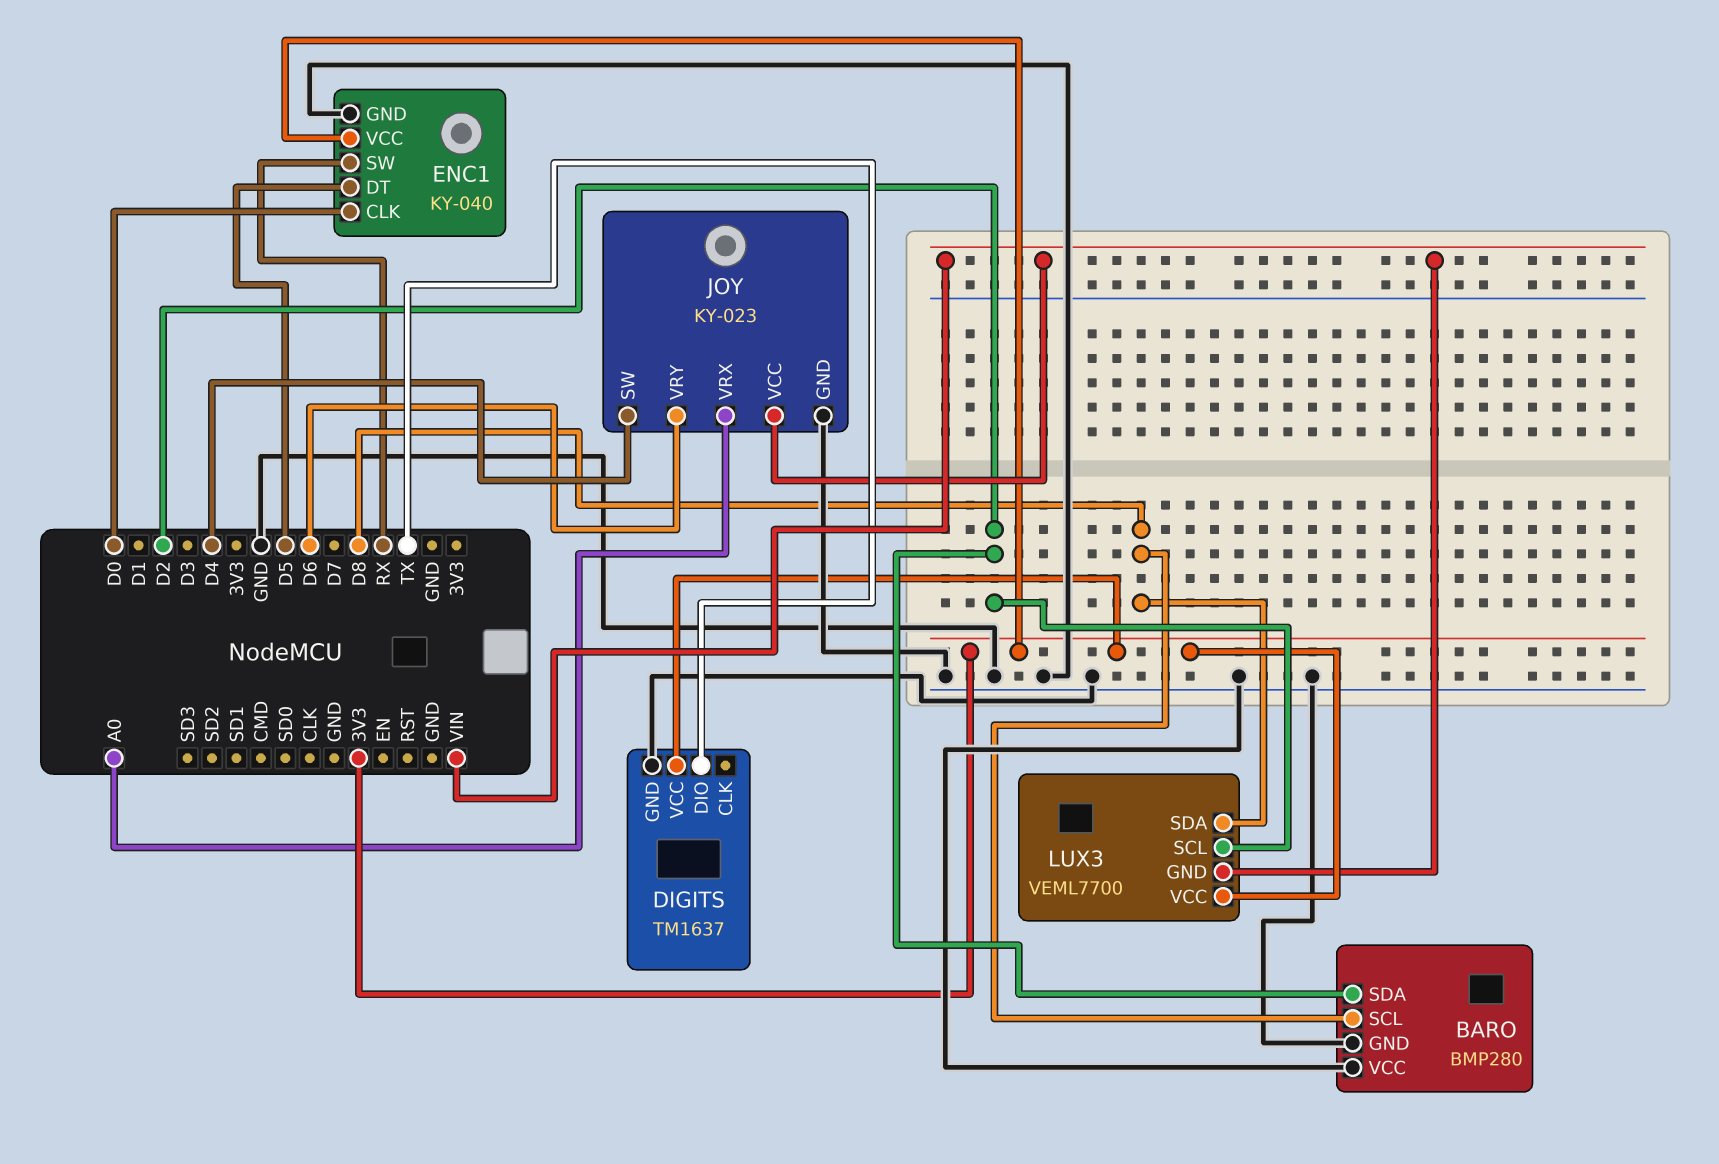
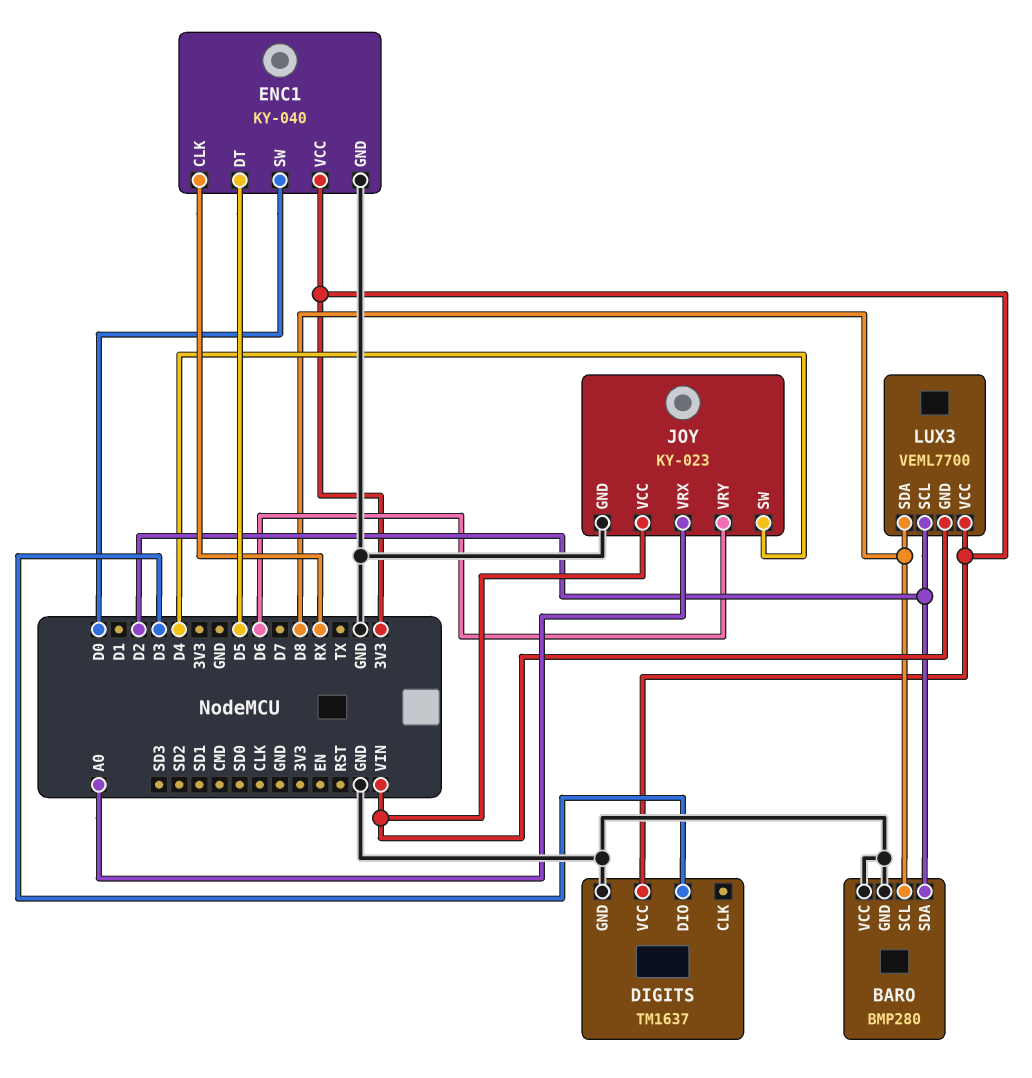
DIGITS pin DIO: TX -> D3
ENC1 pin CLK: D0 -> RX
ENC1 pin SW: RX -> D0

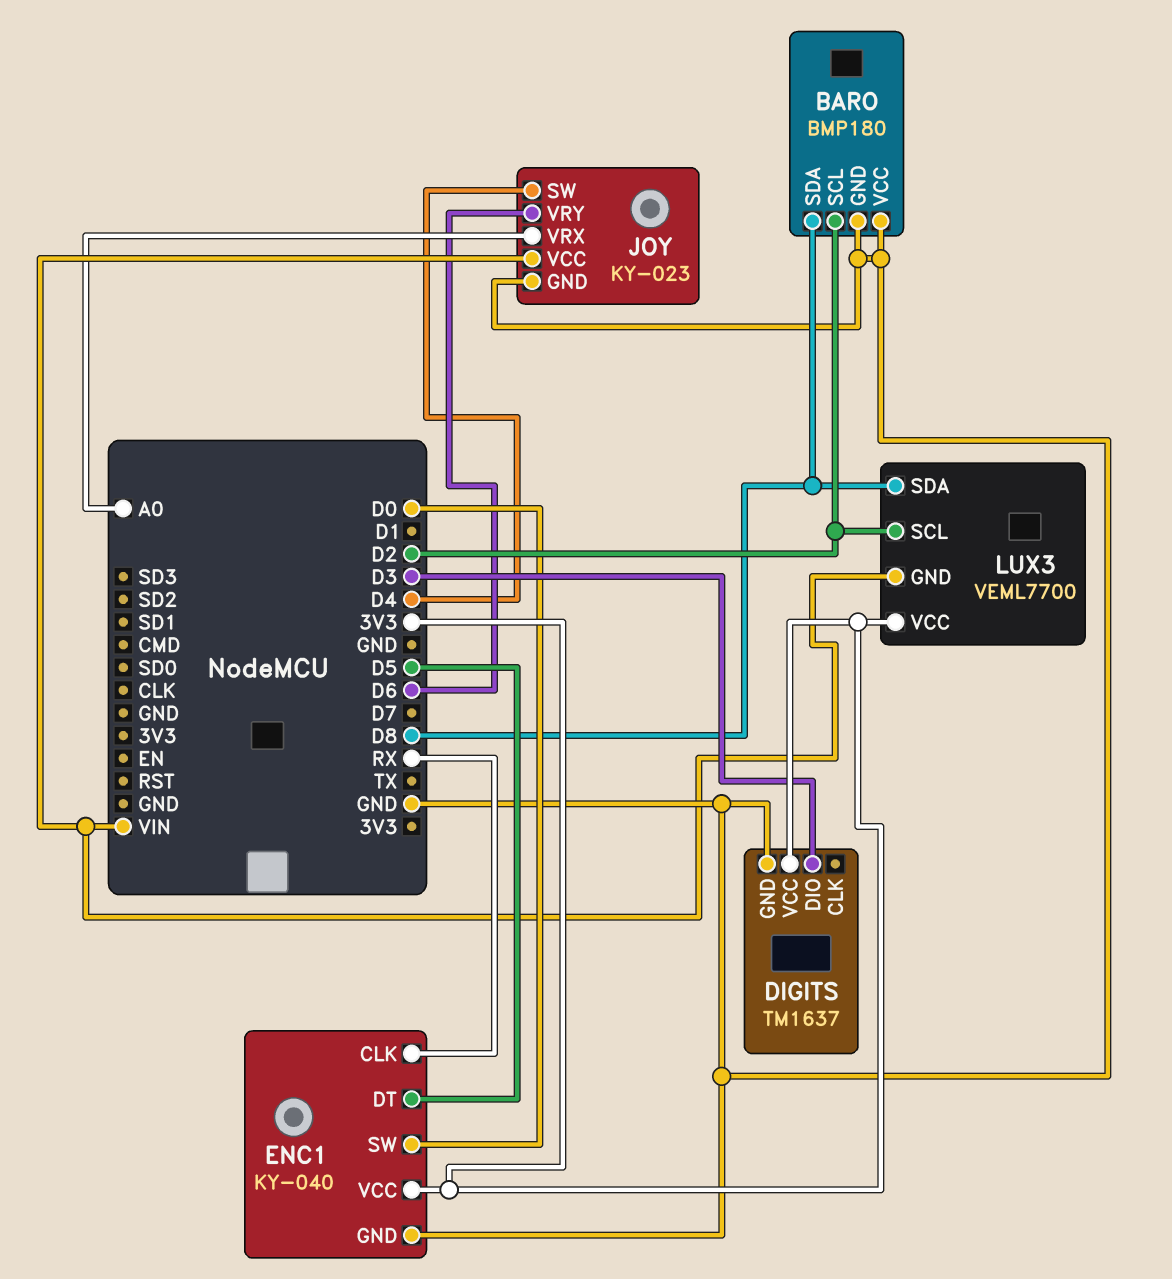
BARO: BMP280 -> BMP180
BARO pin SCL: D8 -> D2
BARO pin SDA: D2 -> D8

